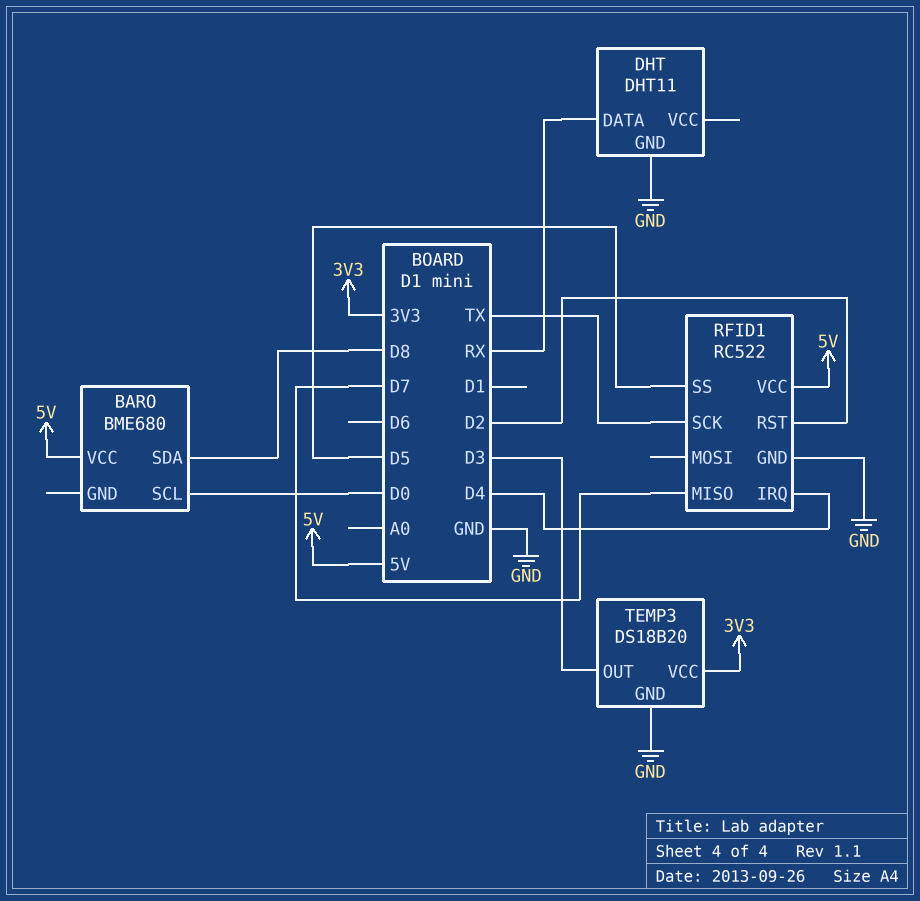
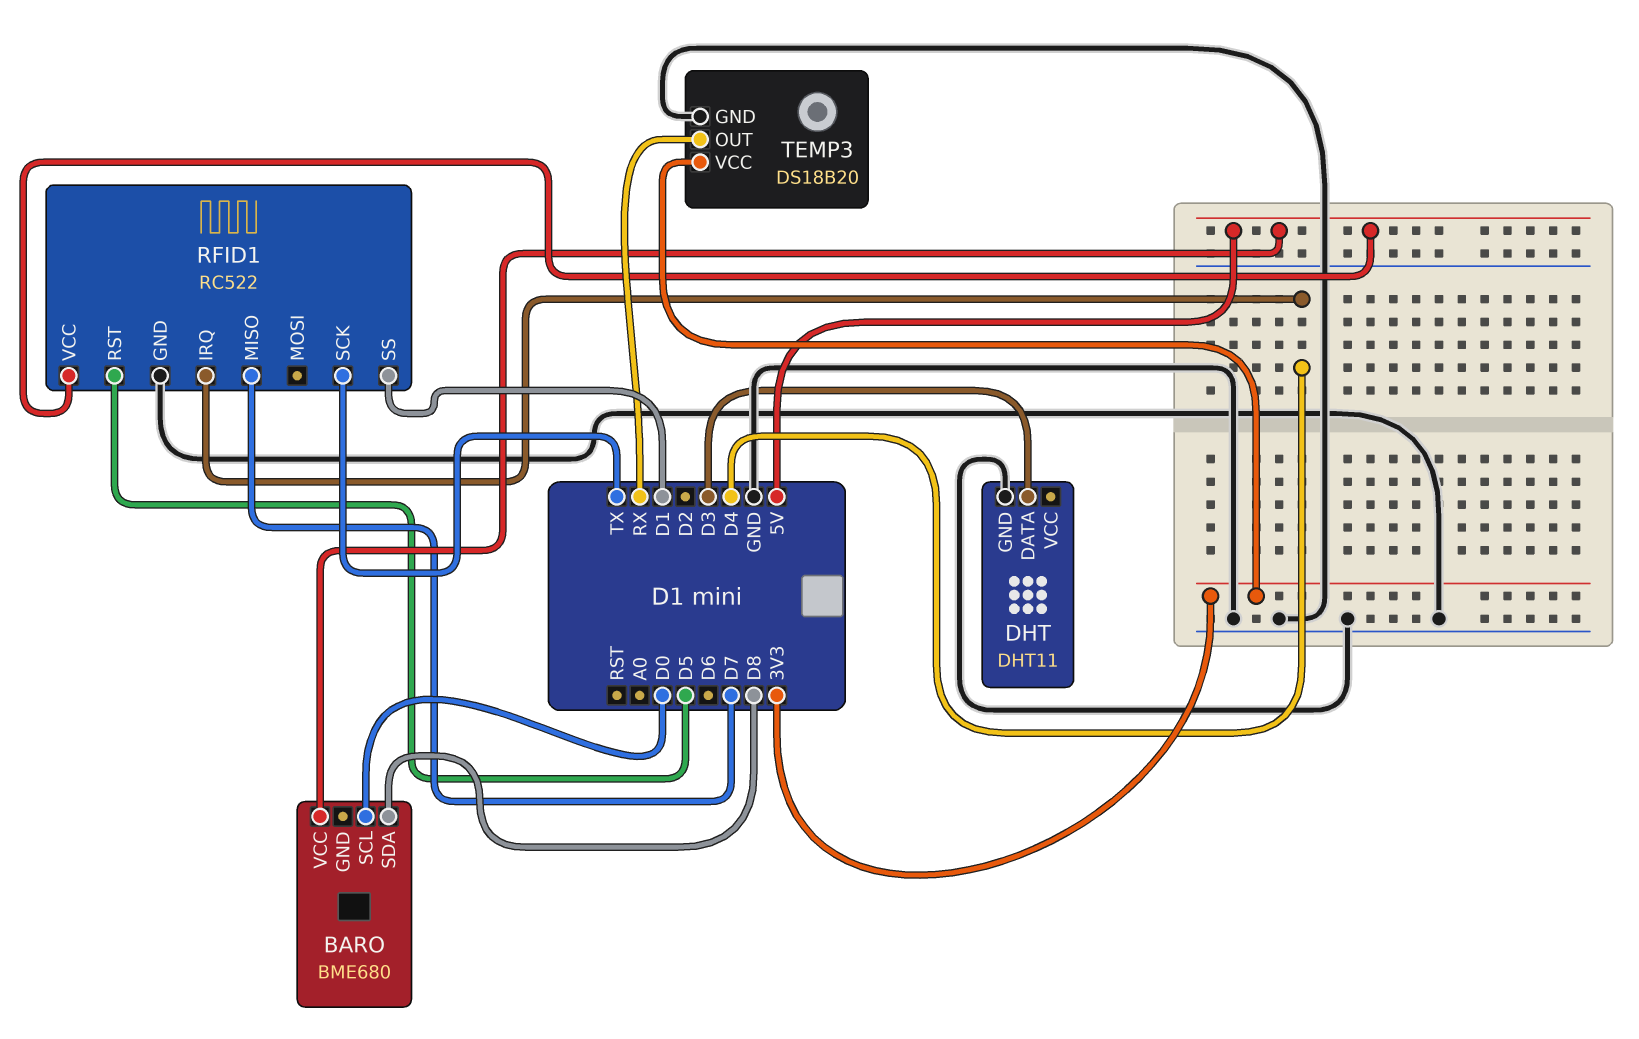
DHT pin DATA: RX -> D3
RFID1 pin RST: D2 -> D5
RFID1 pin SS: D5 -> D1
TEMP3 pin OUT: D3 -> RX

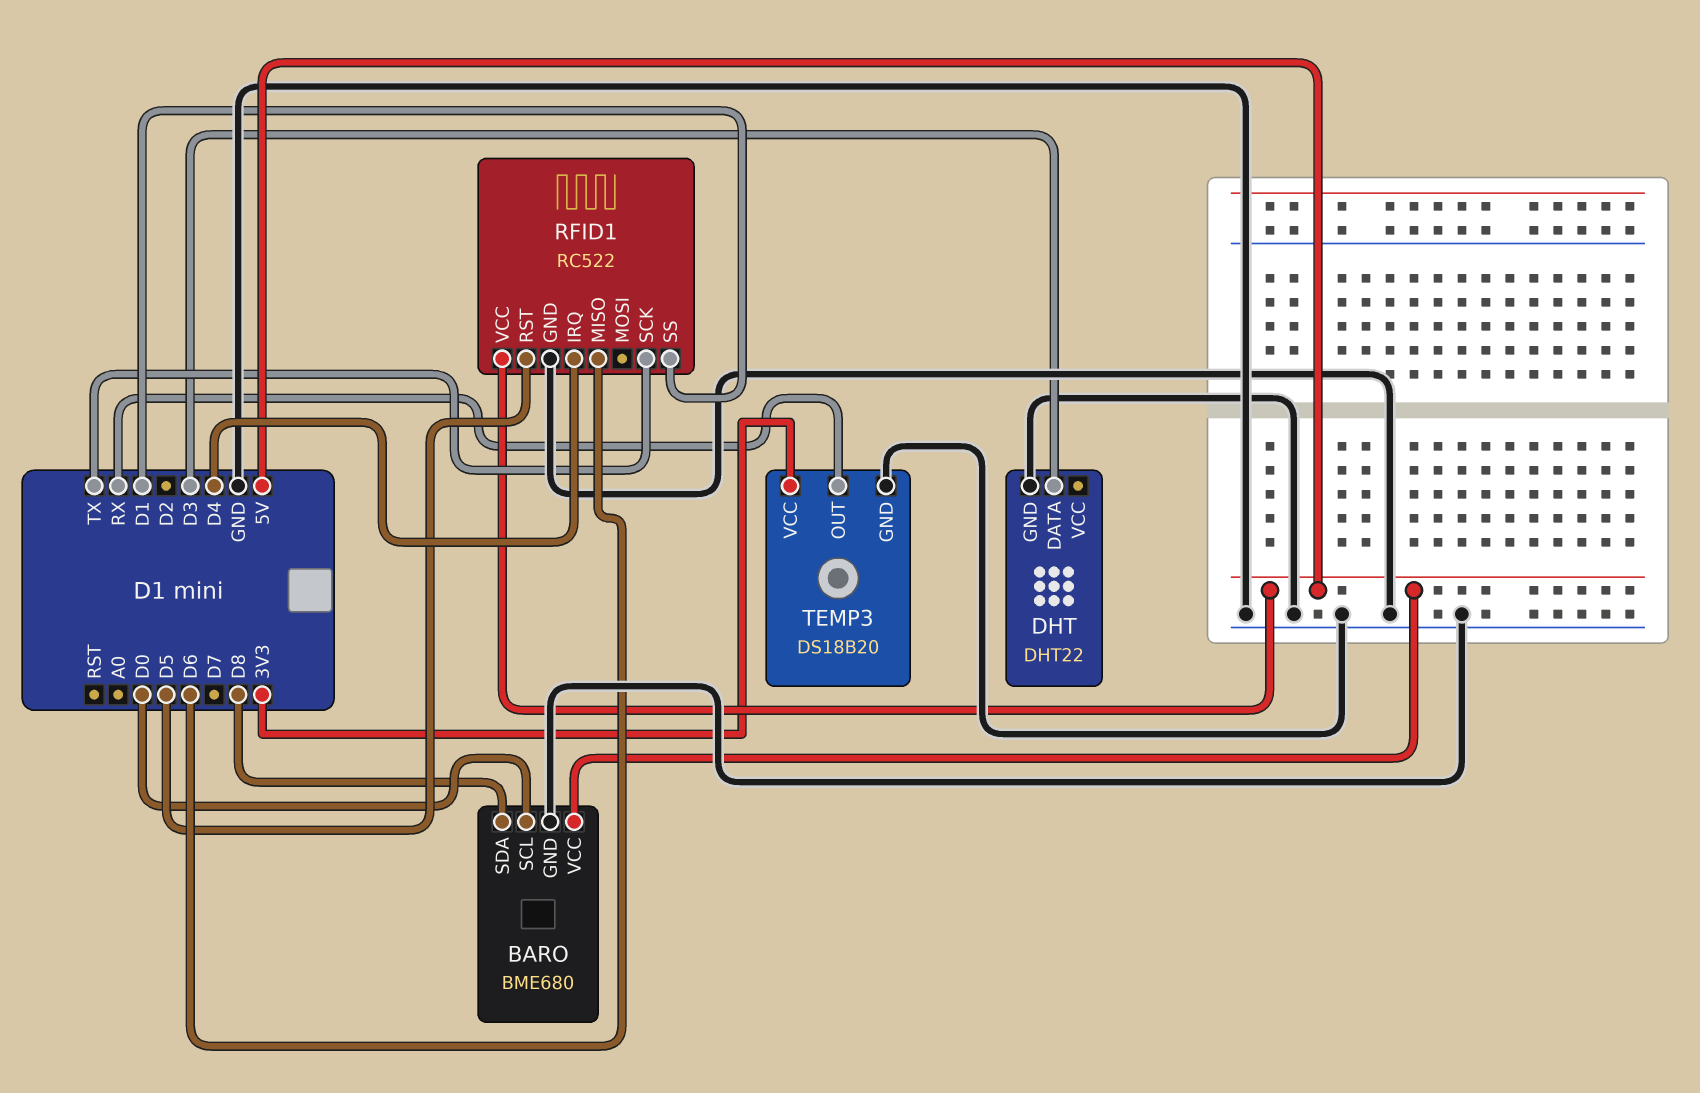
BARO pin GND: none -> GND
DHT: DHT11 -> DHT22
RFID1 pin MISO: D7 -> D6

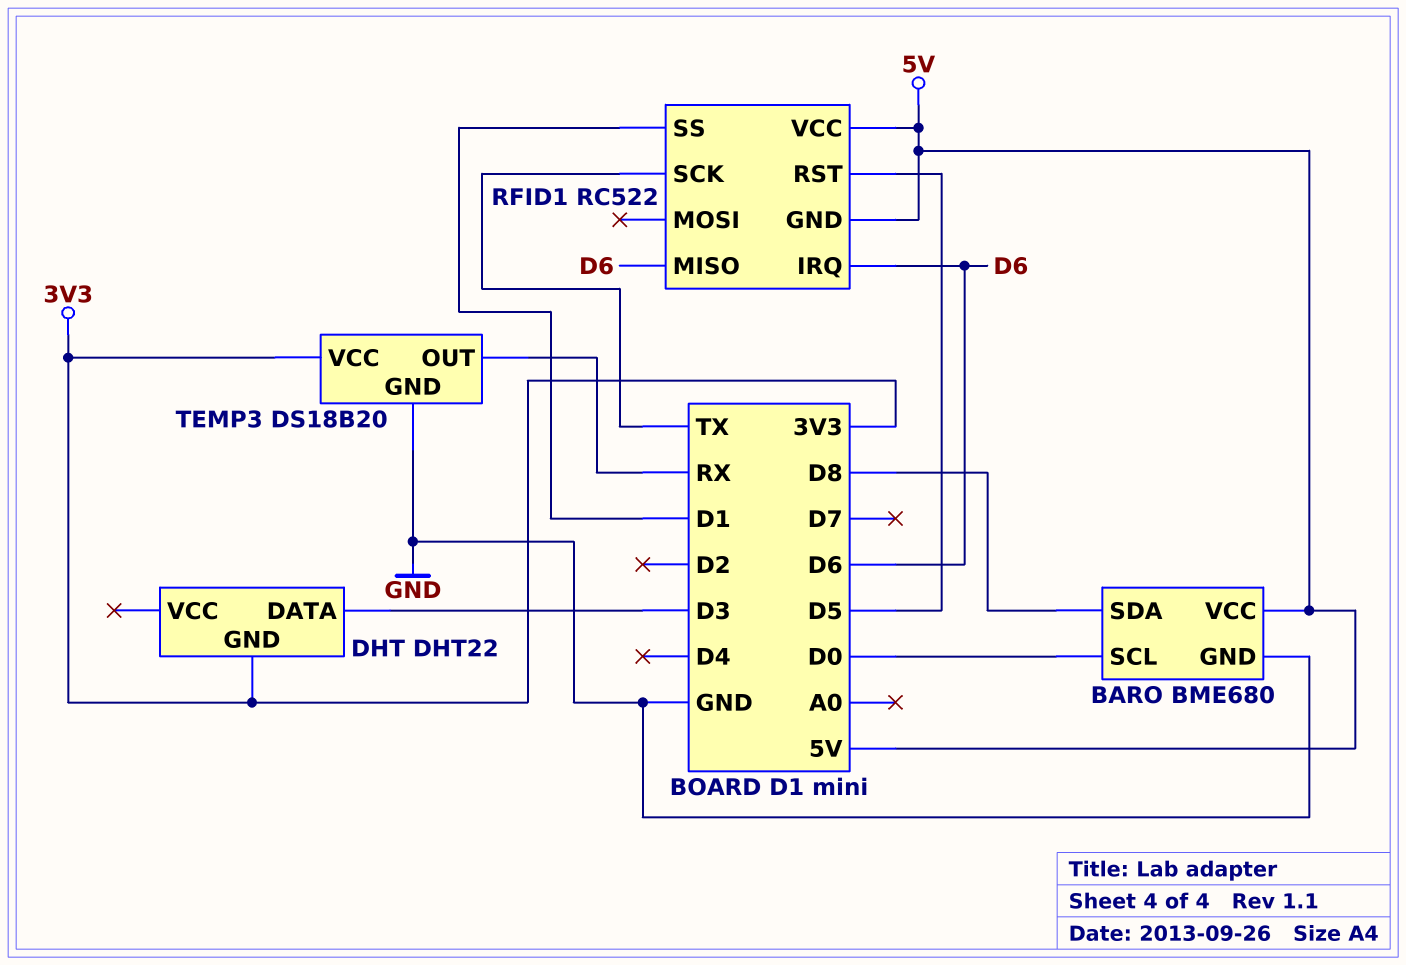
DHT pin GND: GND -> 3V3
RFID1 pin GND: GND -> 5V
RFID1 pin IRQ: D4 -> D6

